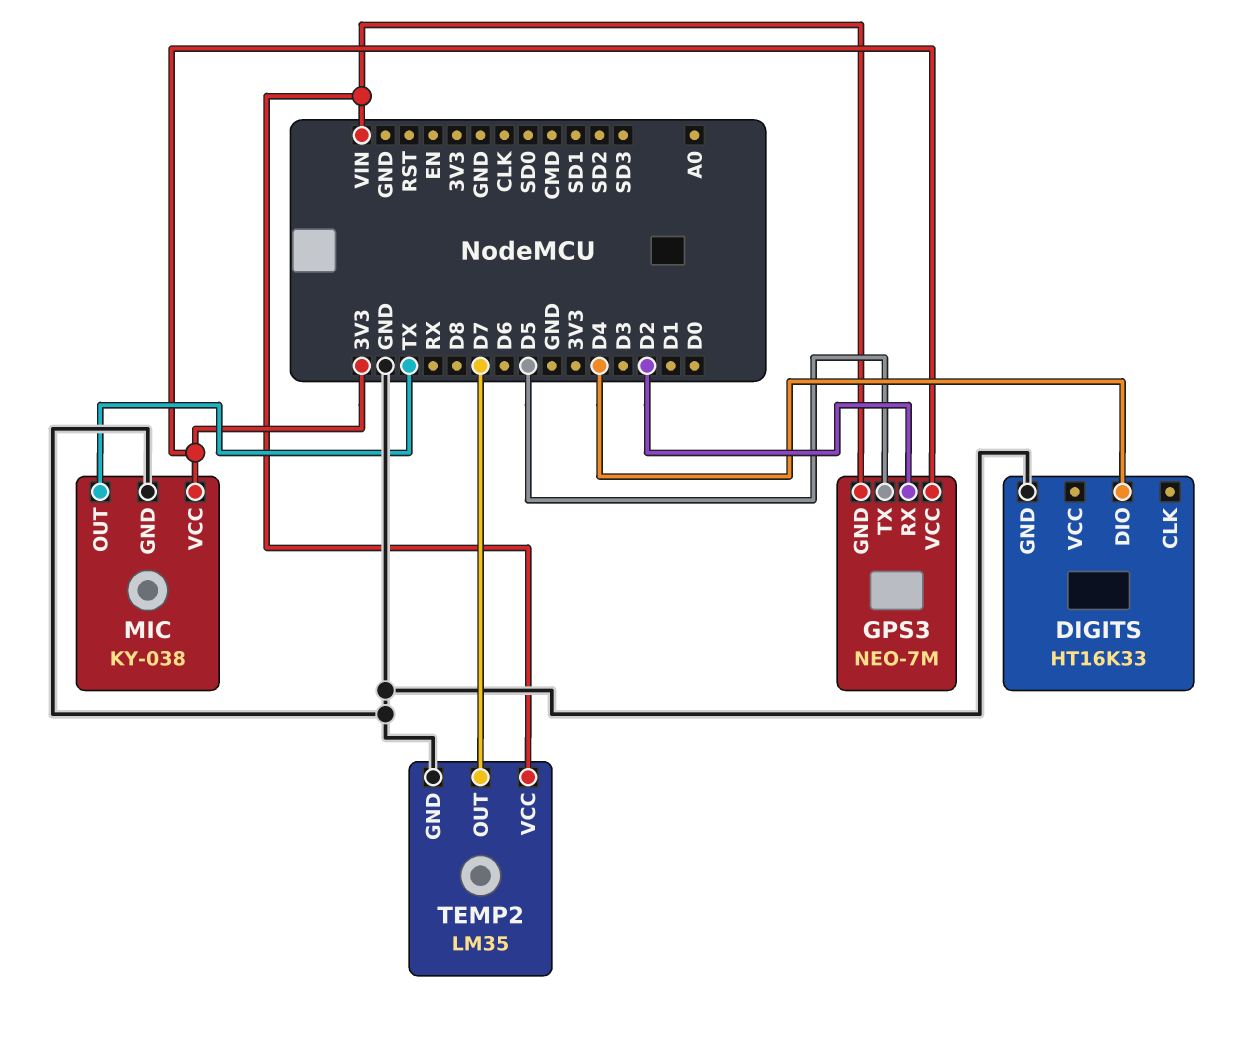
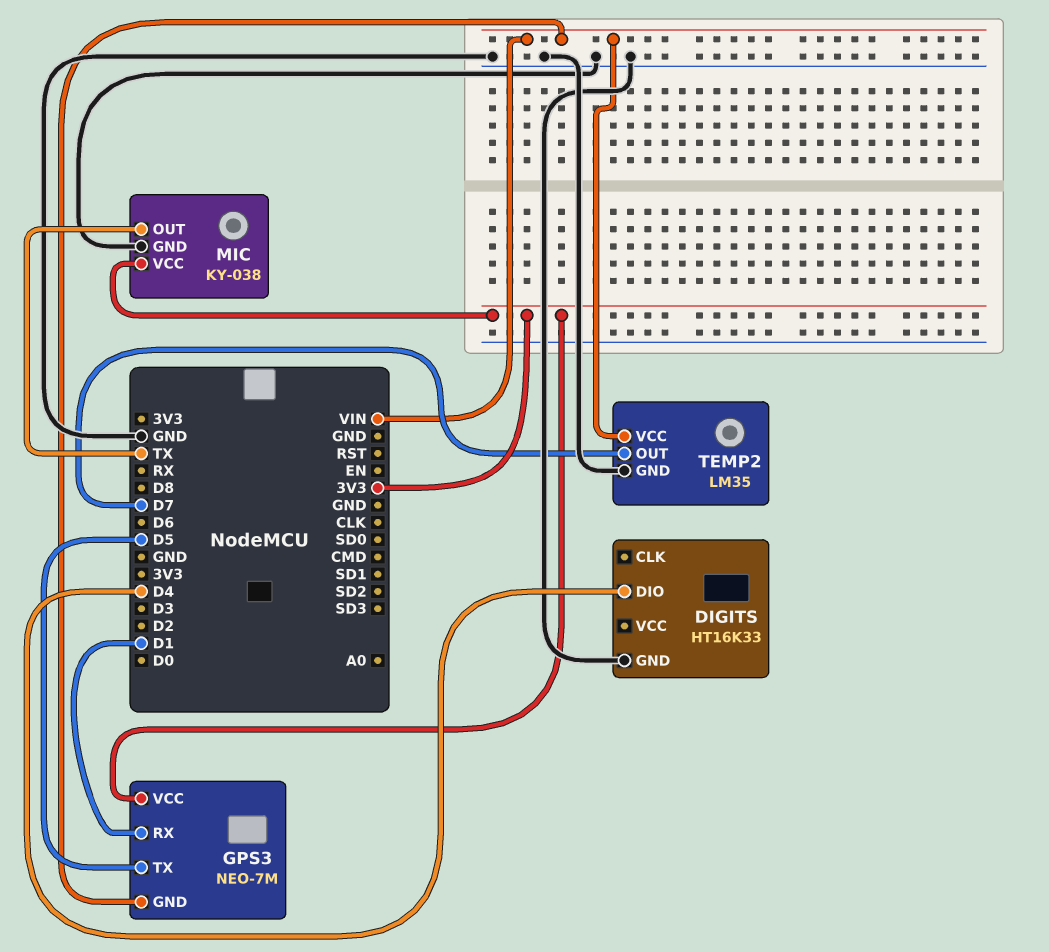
GPS3 pin RX: D2 -> D1

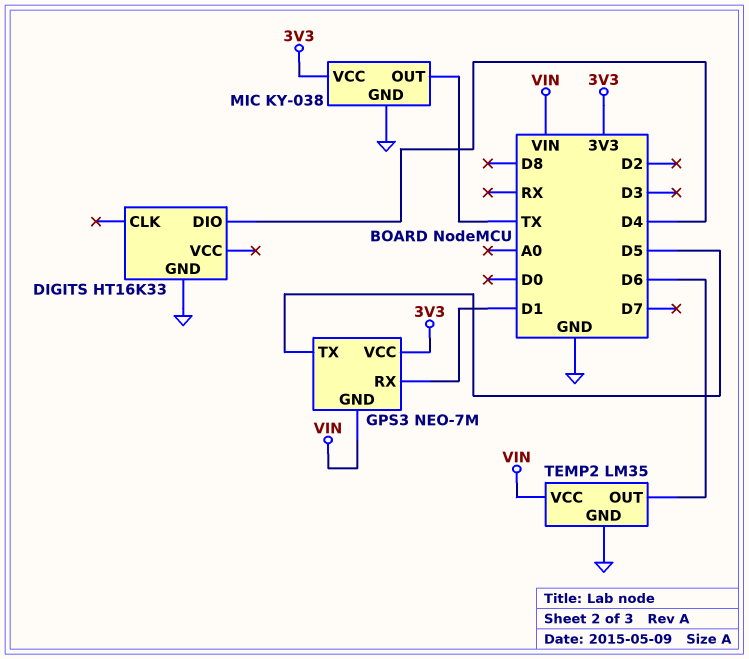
TEMP2 pin OUT: D7 -> D6

